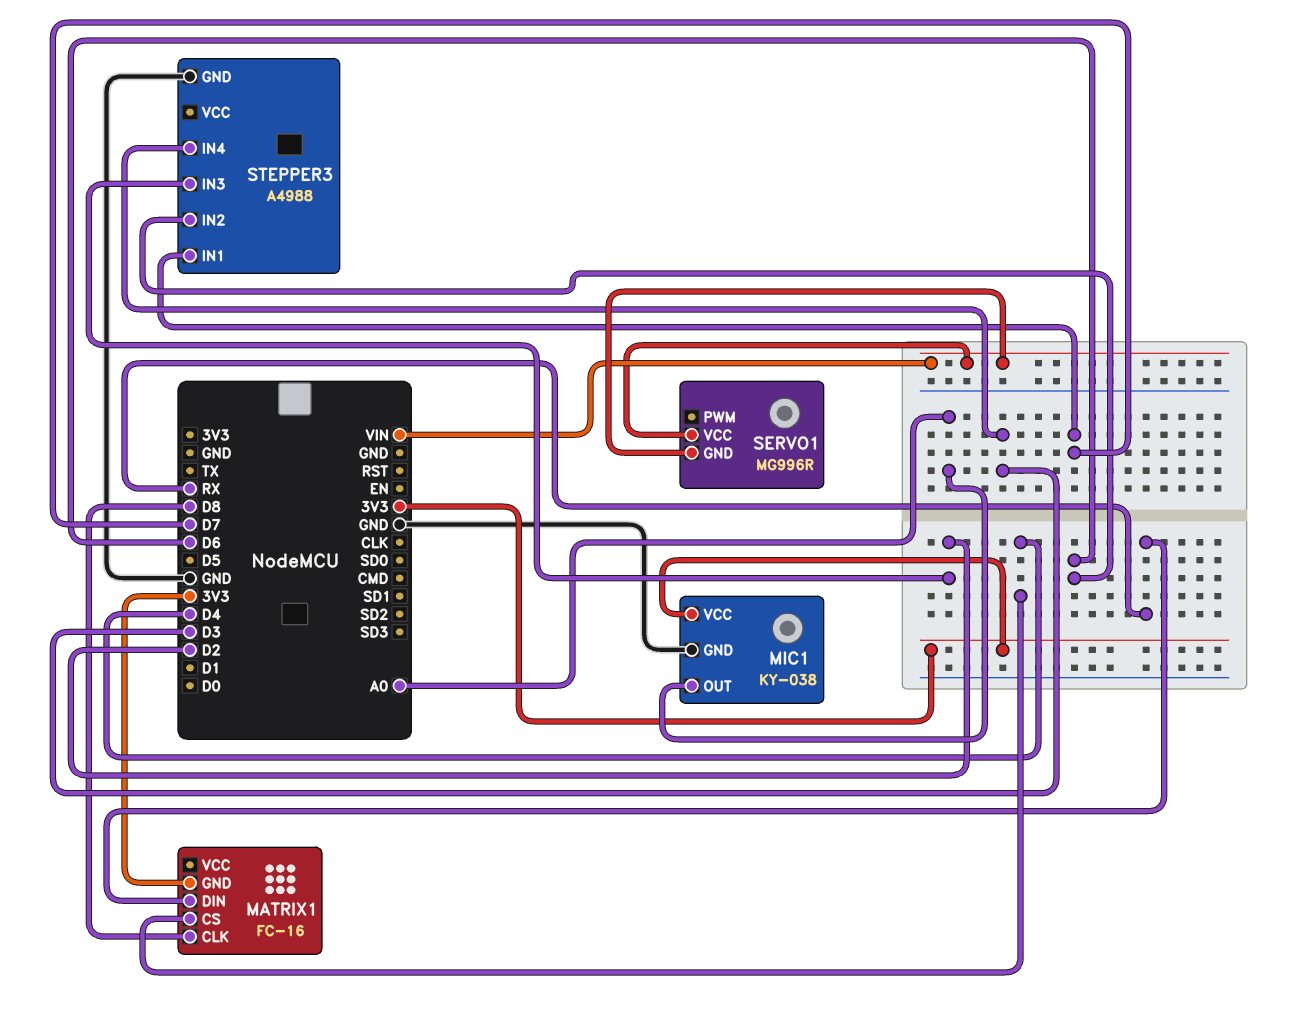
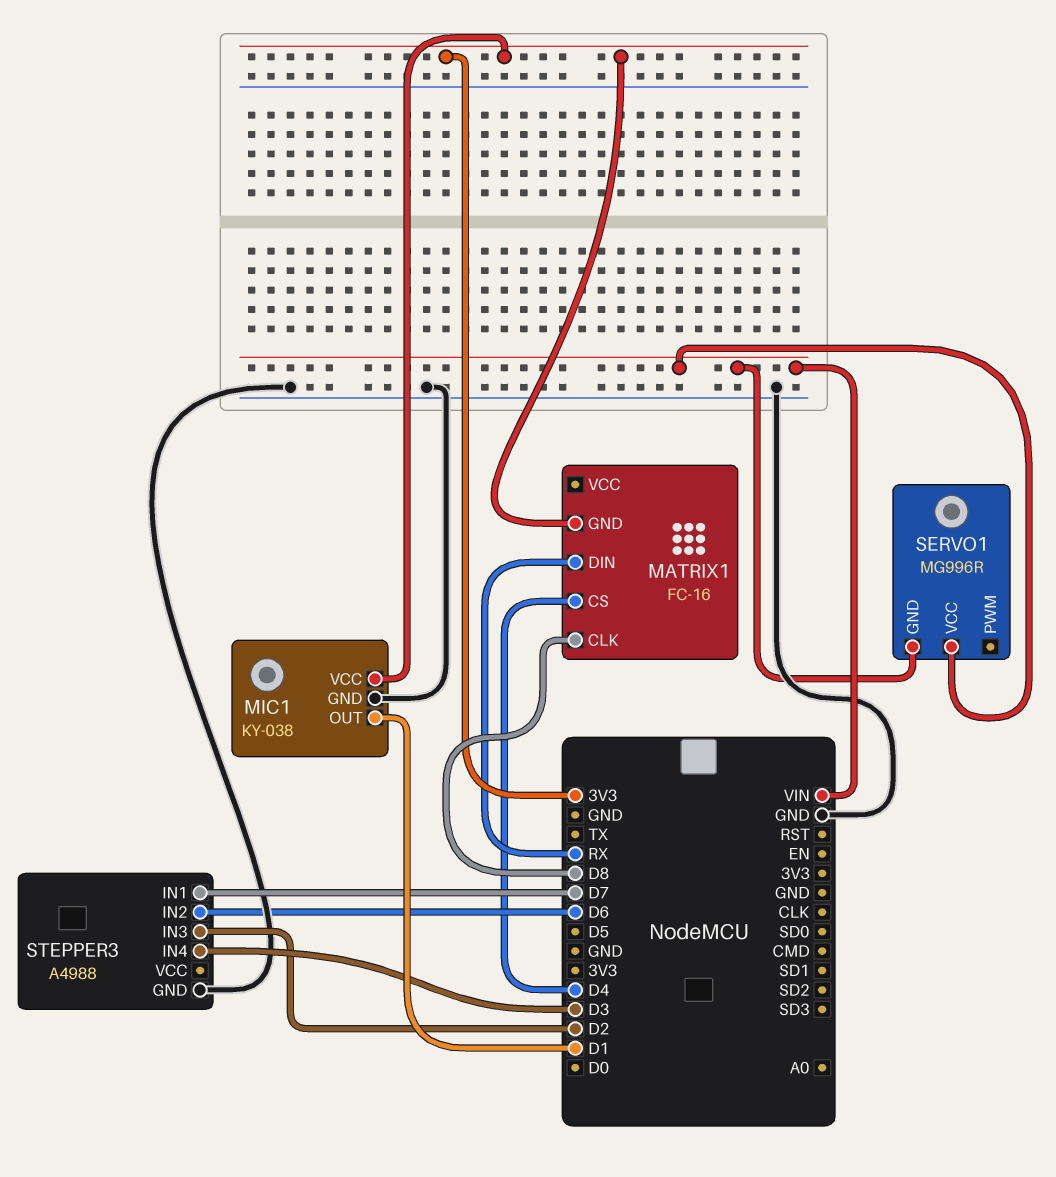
MIC1 pin OUT: A0 -> D1

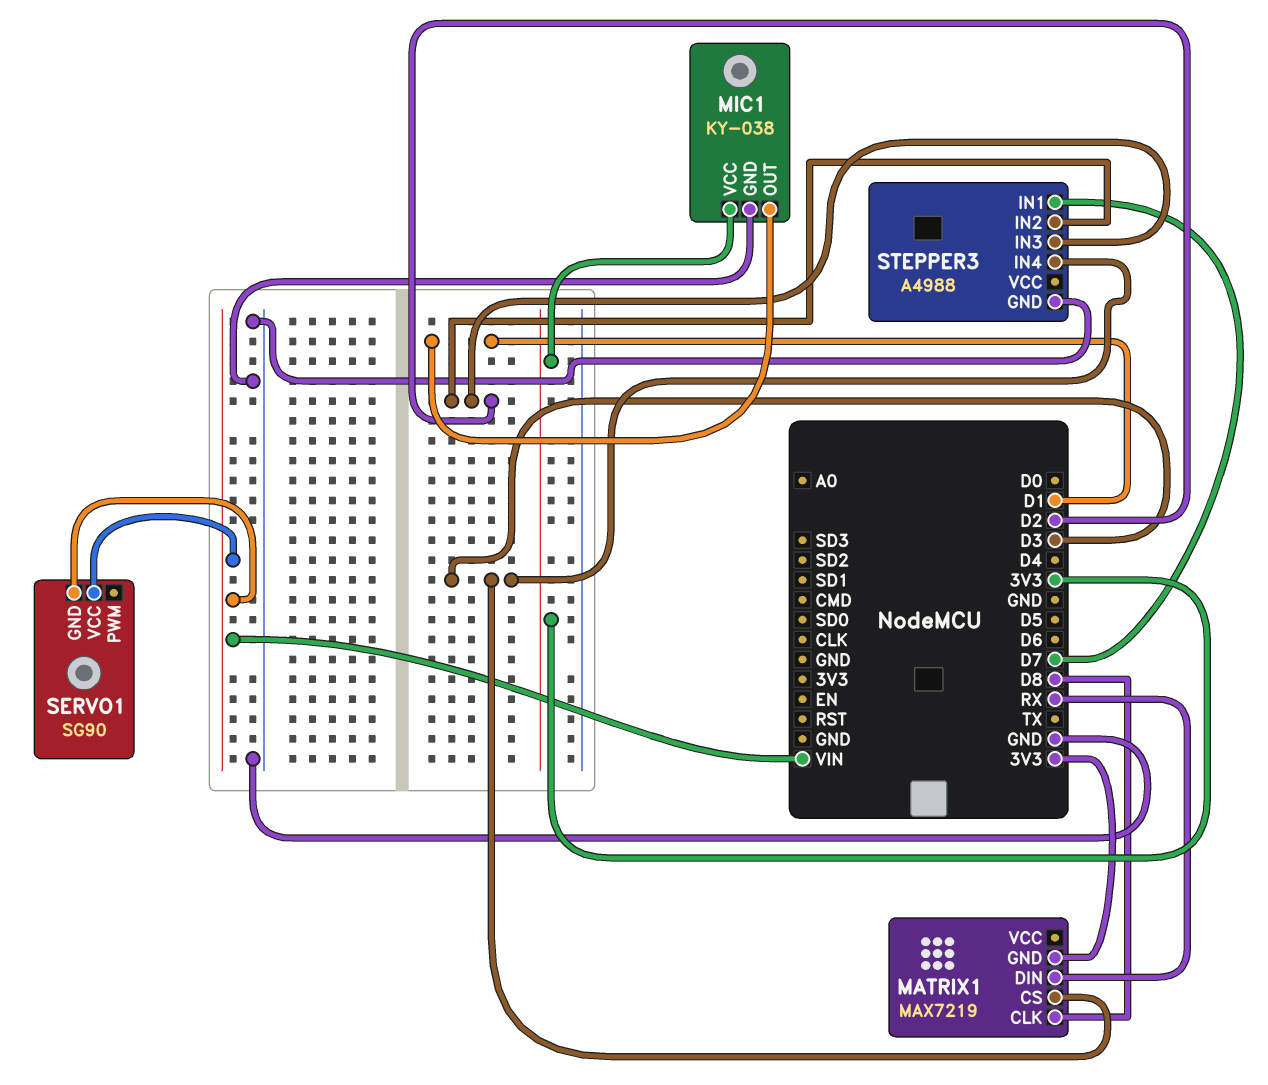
MATRIX1: FC-16 -> MAX7219
MATRIX1 pin CS: D4 -> D3
SERVO1: MG996R -> SG90
STEPPER3 pin IN2: D6 -> D2

